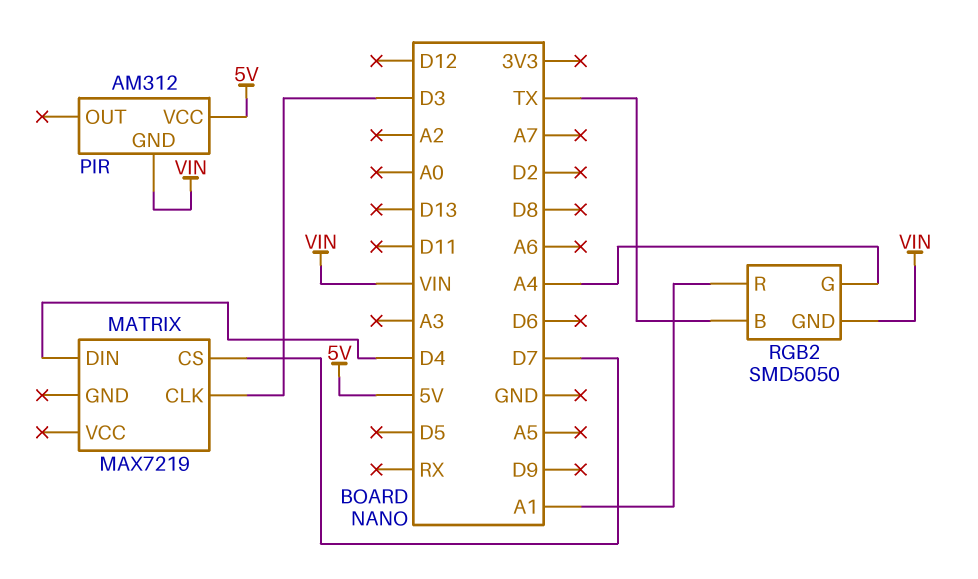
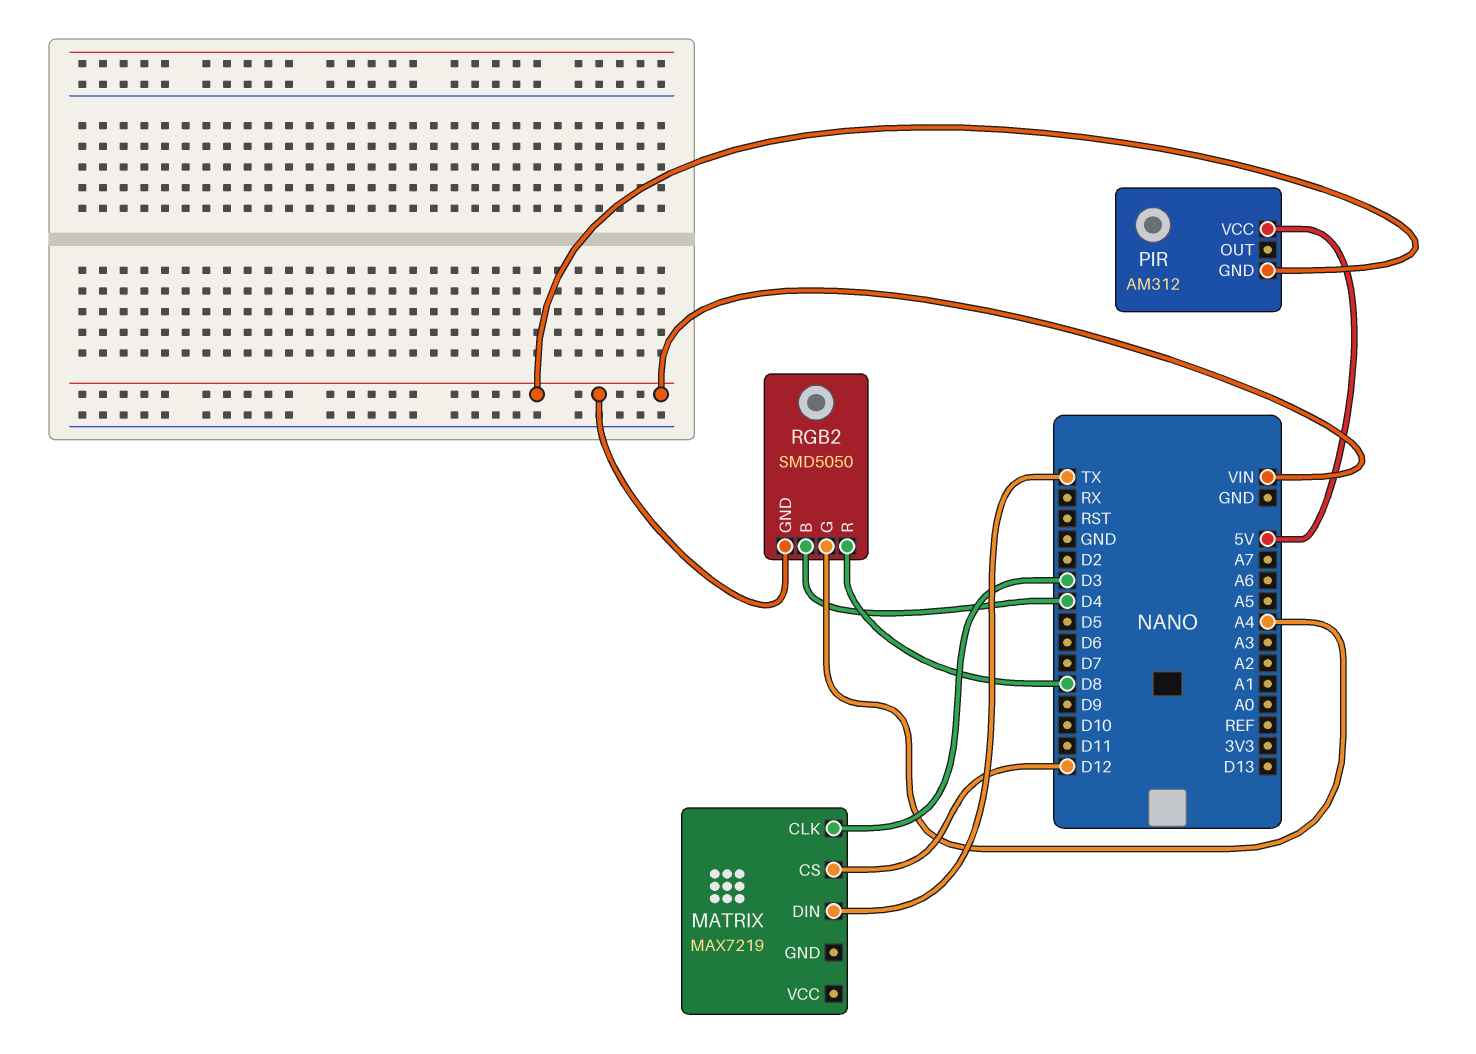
MATRIX pin CS: D7 -> D12
MATRIX pin DIN: D4 -> TX
RGB2 pin B: TX -> D4
RGB2 pin R: A1 -> D8

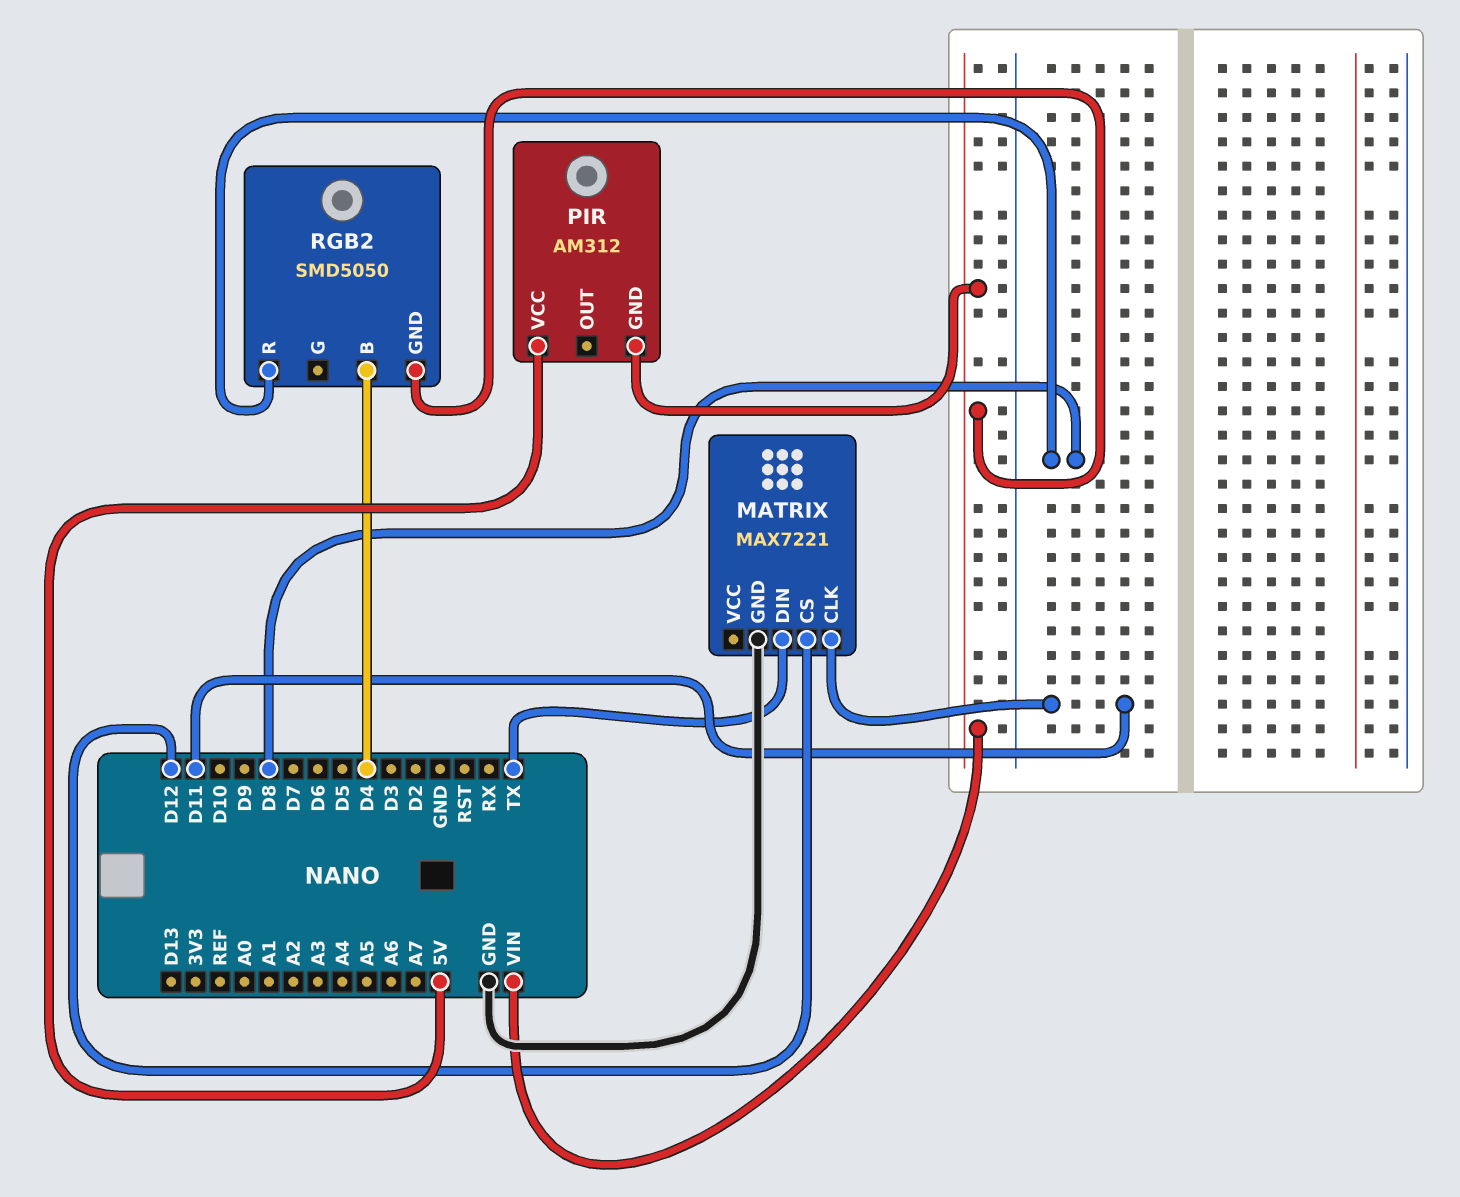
MATRIX: MAX7219 -> MAX7221
MATRIX pin CLK: D3 -> D11
MATRIX pin GND: none -> GND
RGB2 pin G: A4 -> none

